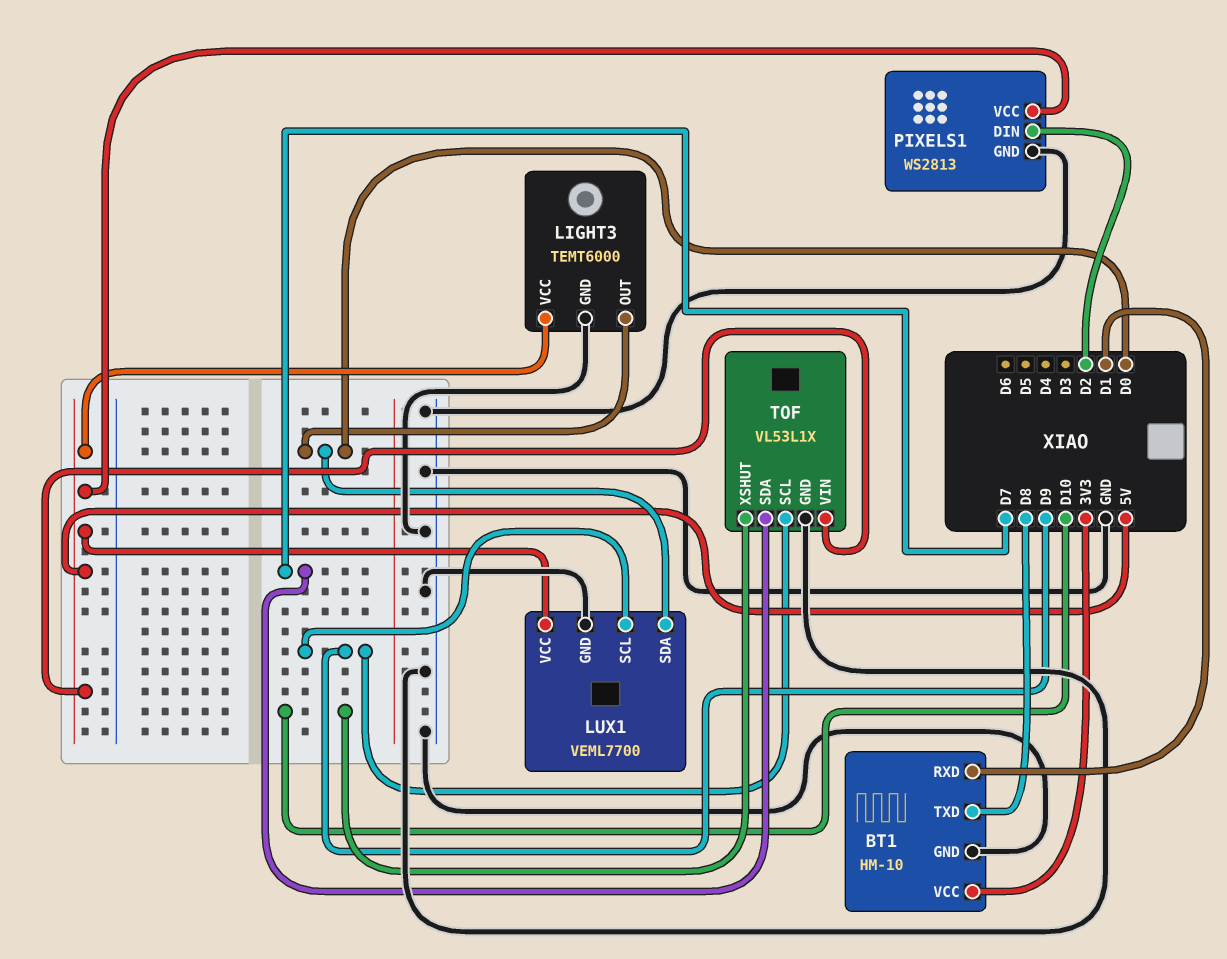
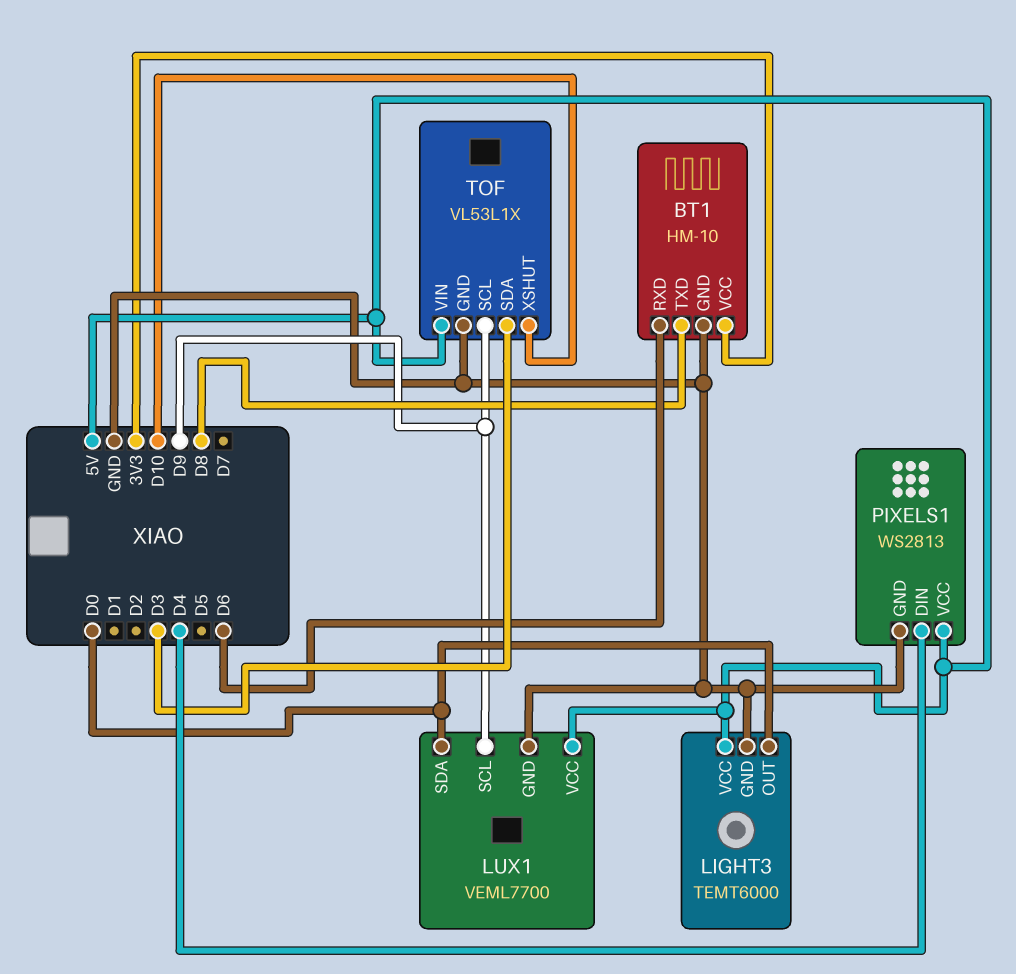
BT1 pin RXD: D1 -> D6
PIXELS1 pin DIN: D2 -> D4
TOF pin SDA: D7 -> D3

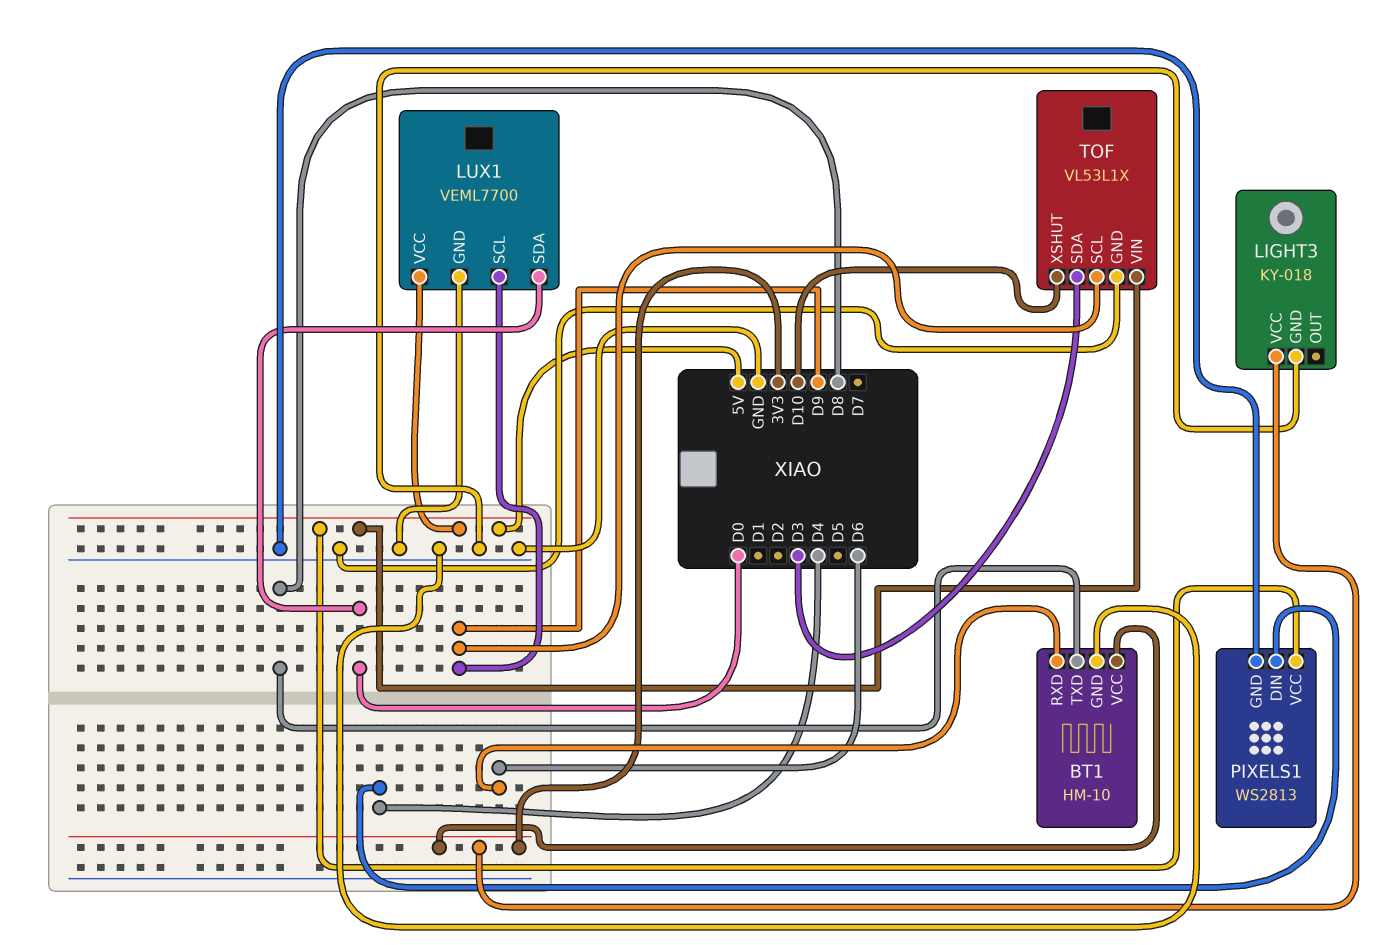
LIGHT3: TEMT6000 -> KY-018
LIGHT3 pin OUT: D0 -> none
LIGHT3 pin VCC: 5V -> 3V3

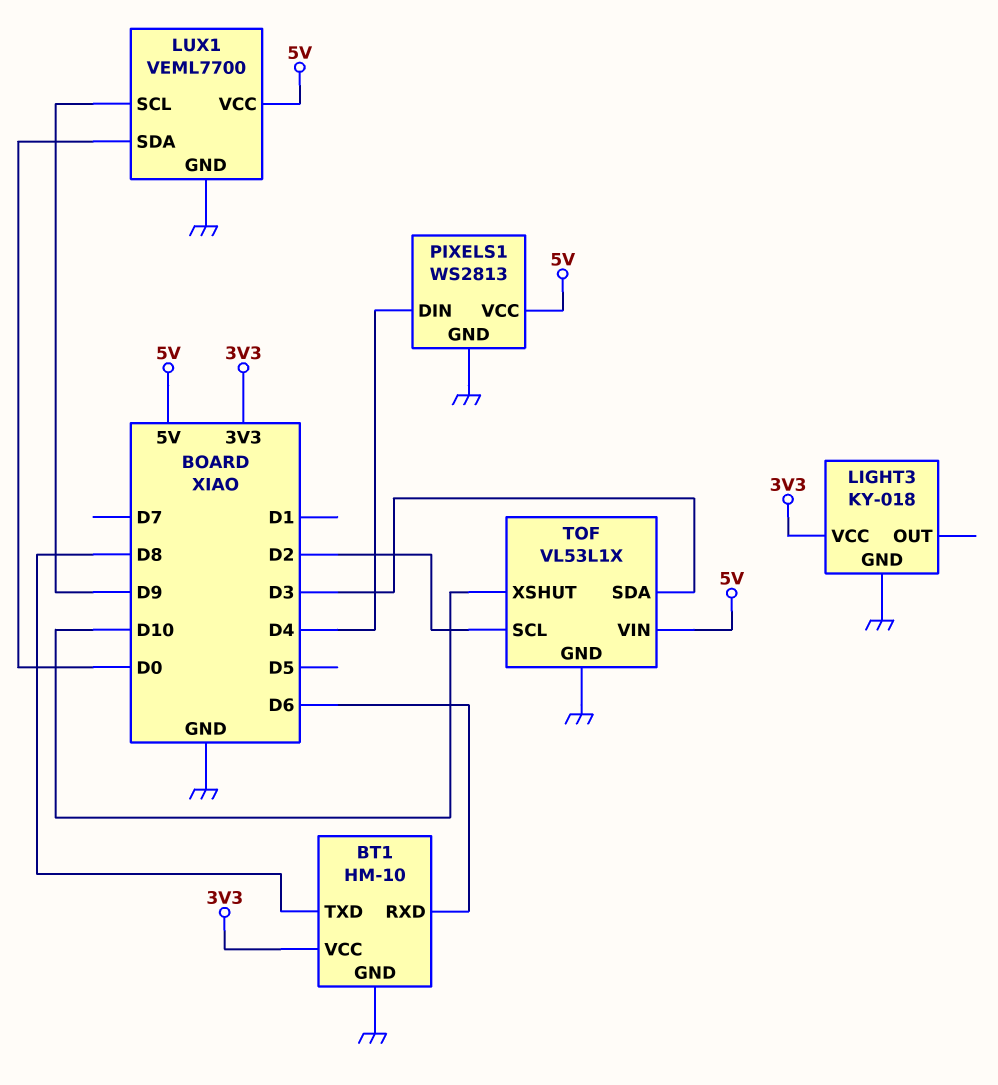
TOF pin SCL: D9 -> D2

